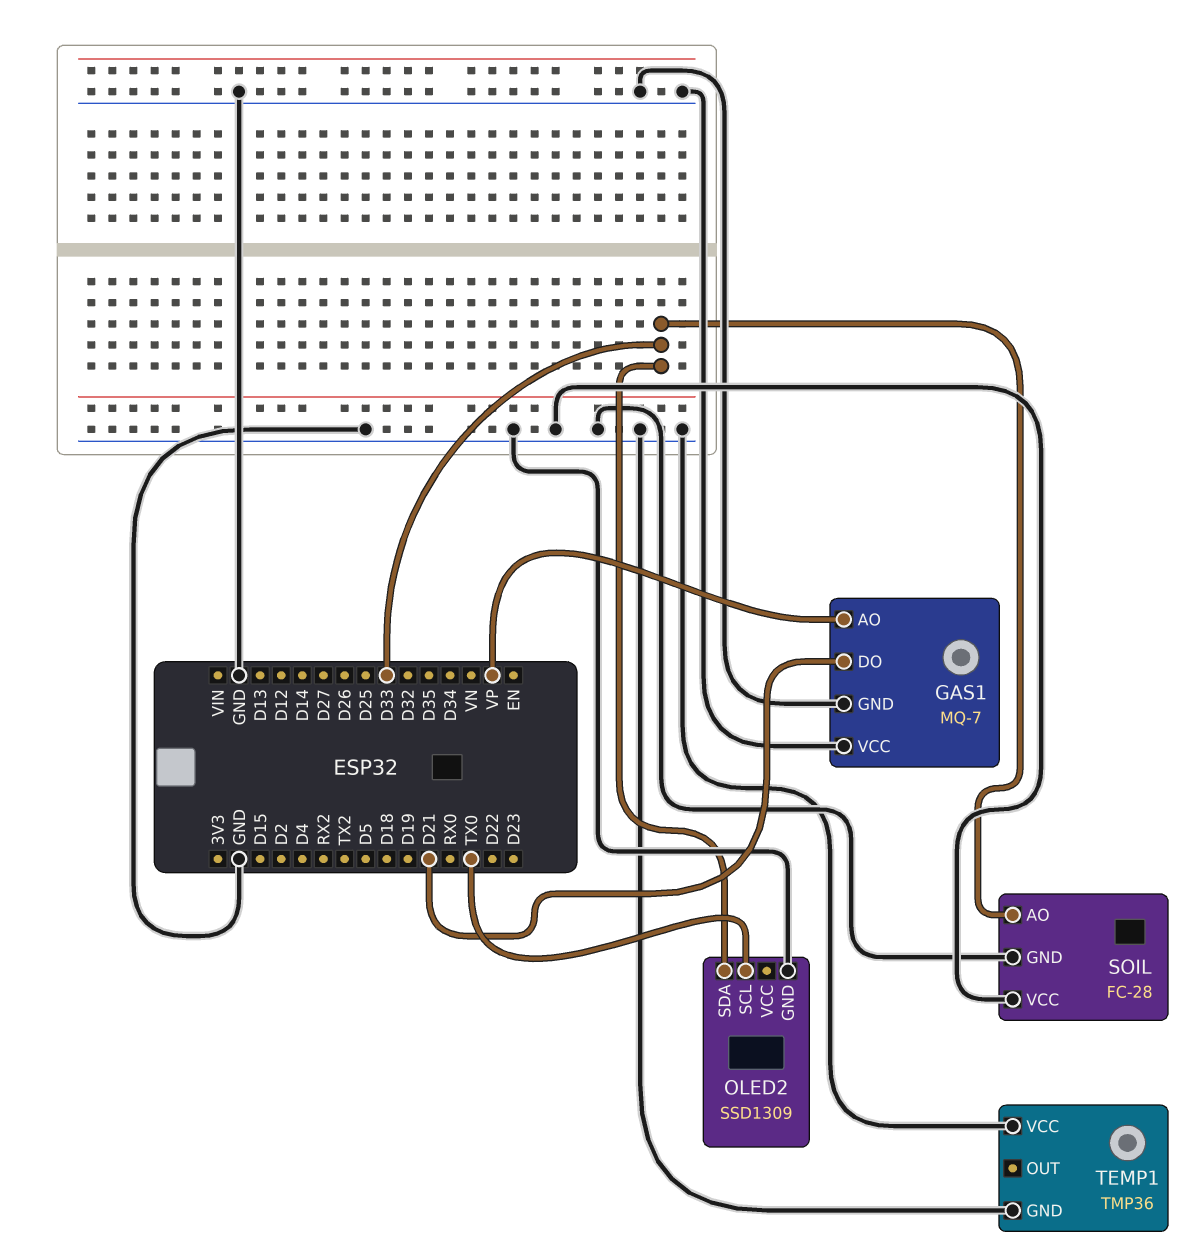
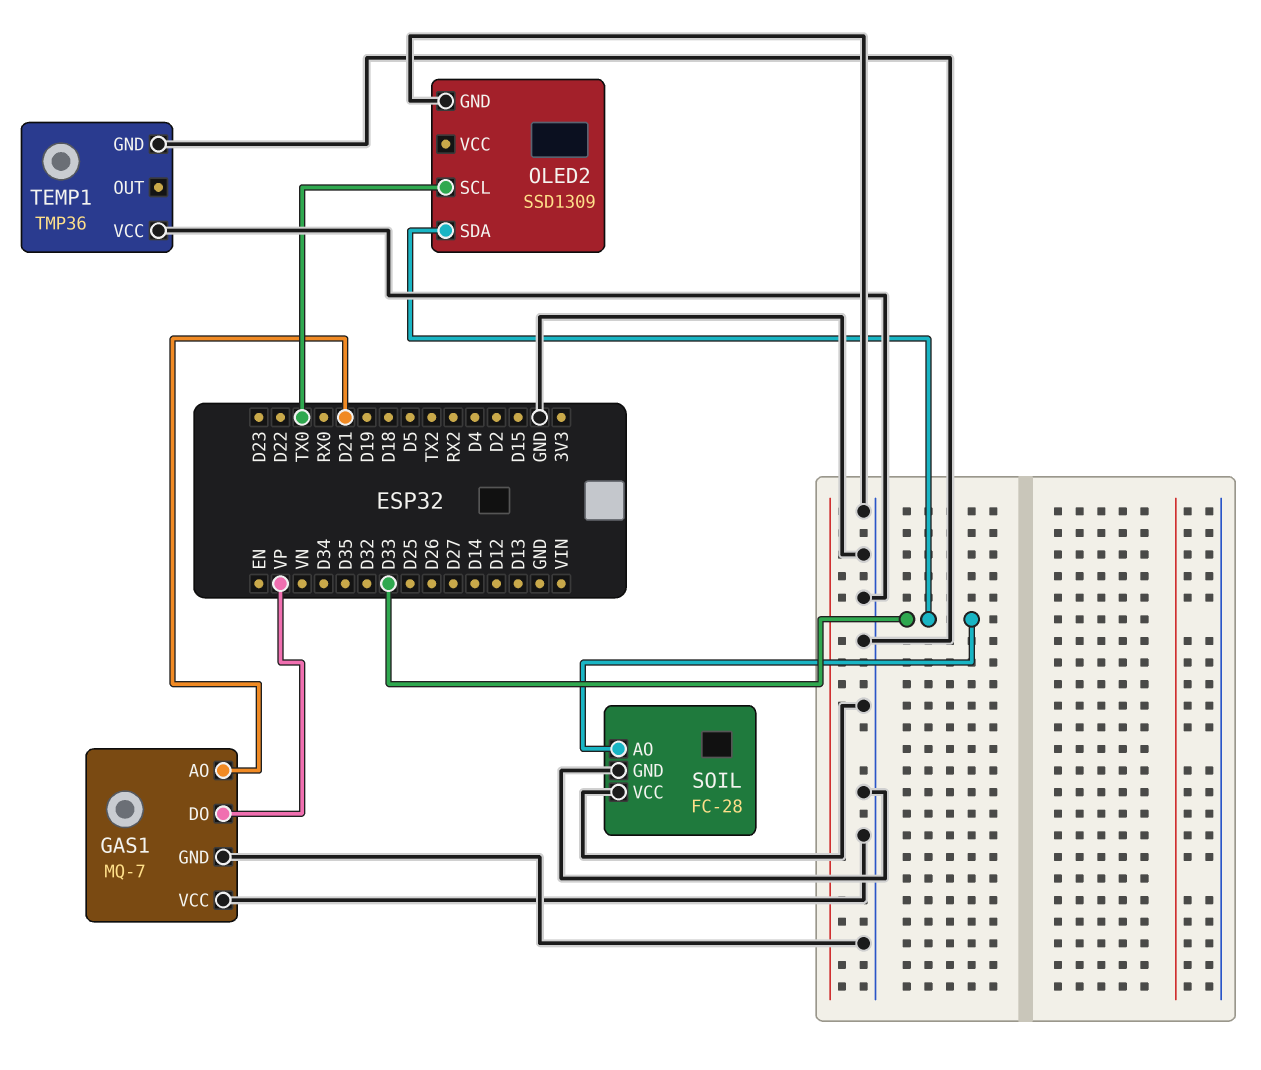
GAS1 pin AO: VP -> D21
GAS1 pin DO: D21 -> VP

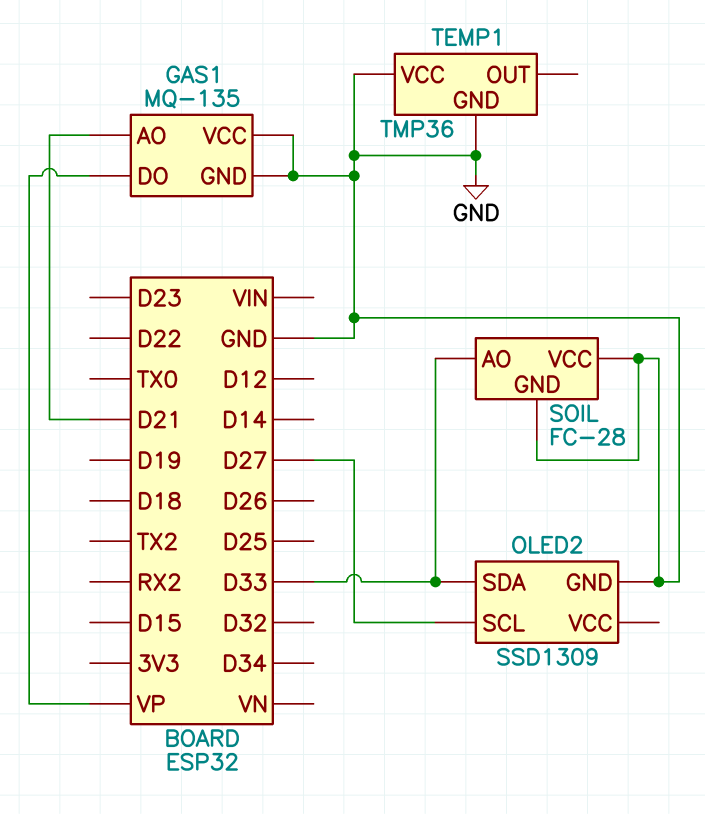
GAS1: MQ-7 -> MQ-135
OLED2 pin SCL: TX0 -> D27

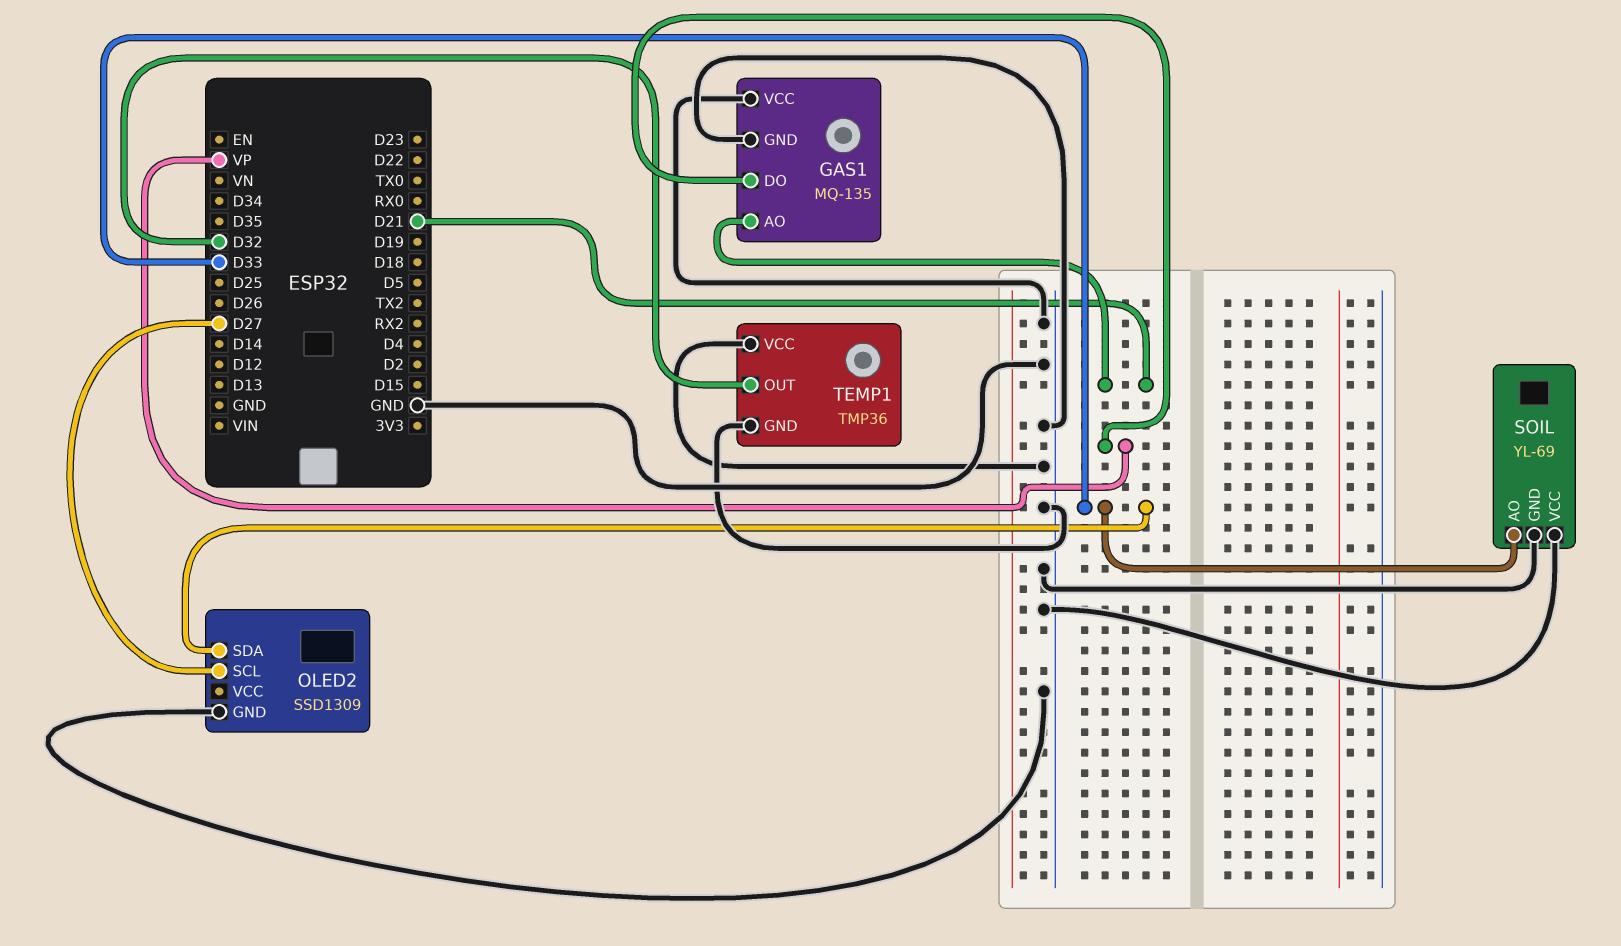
SOIL: FC-28 -> YL-69
TEMP1 pin OUT: none -> D32

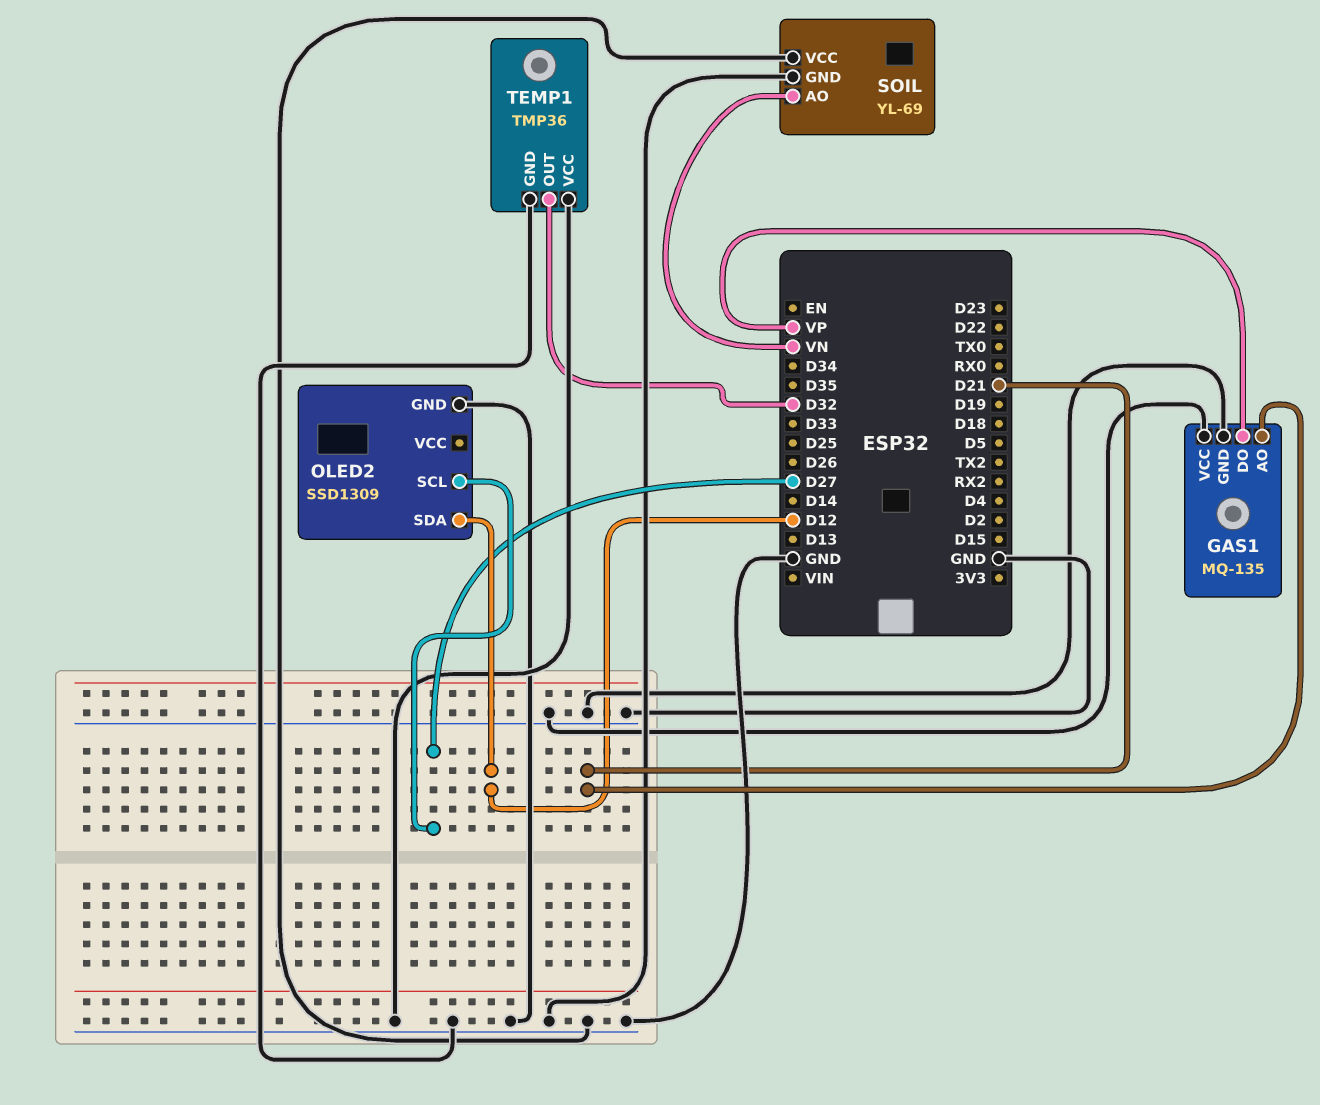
OLED2 pin SDA: D33 -> D12
SOIL pin AO: D33 -> VN

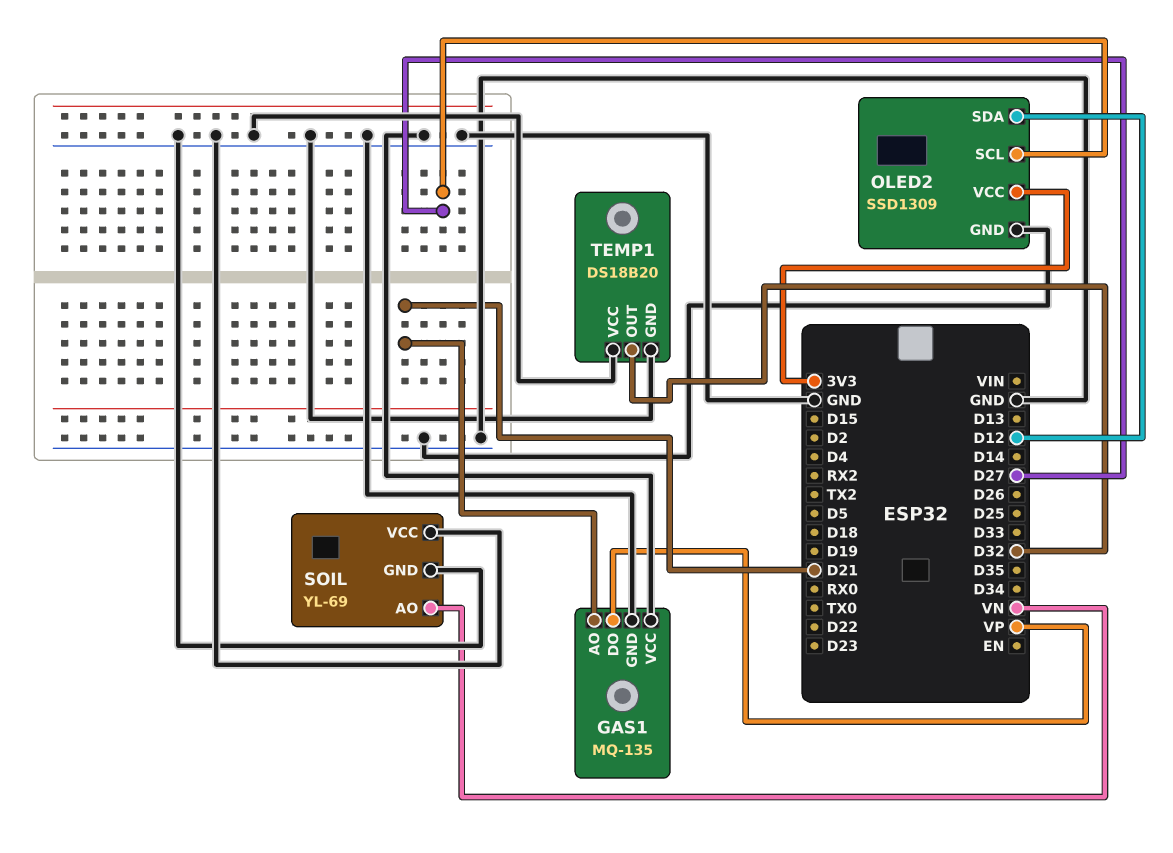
OLED2 pin VCC: none -> 3V3
TEMP1: TMP36 -> DS18B20

